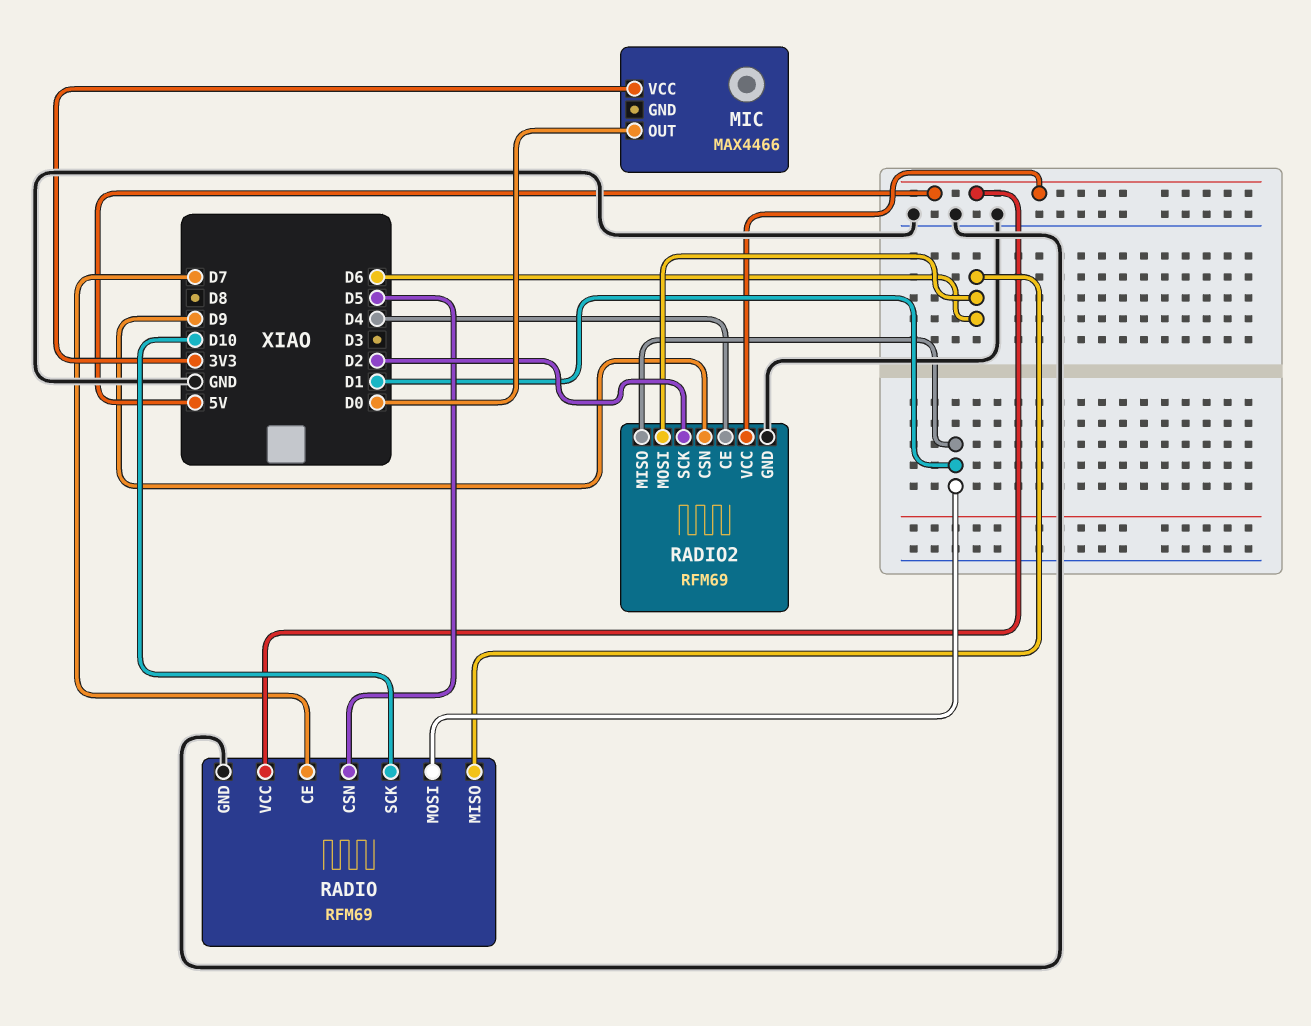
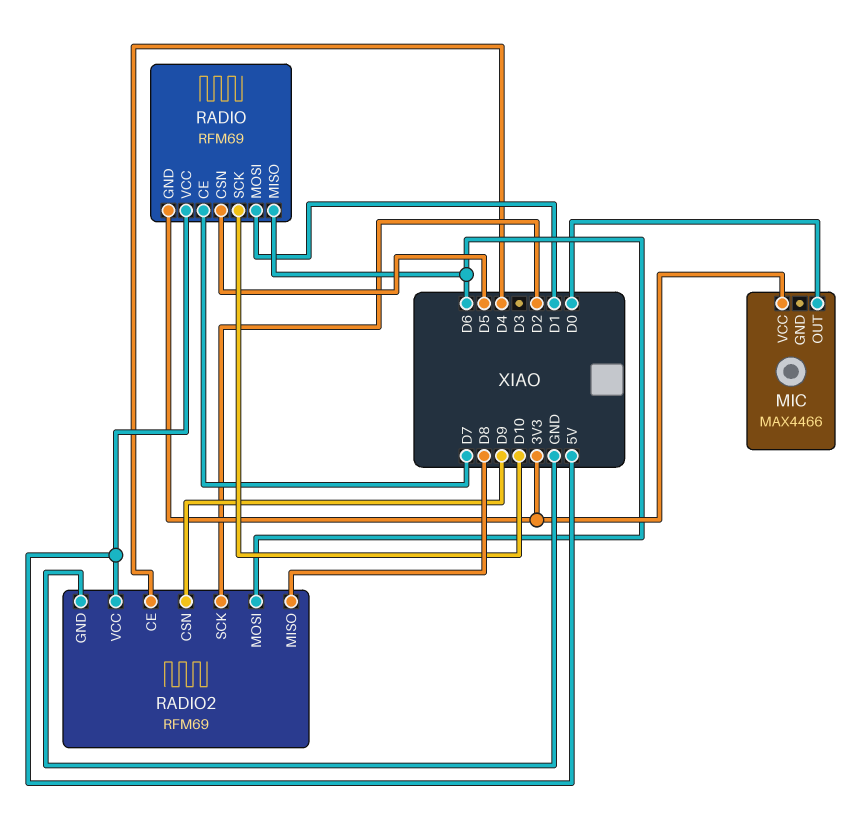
RADIO pin GND: GND -> 3V3
RADIO2 pin MISO: D1 -> D8

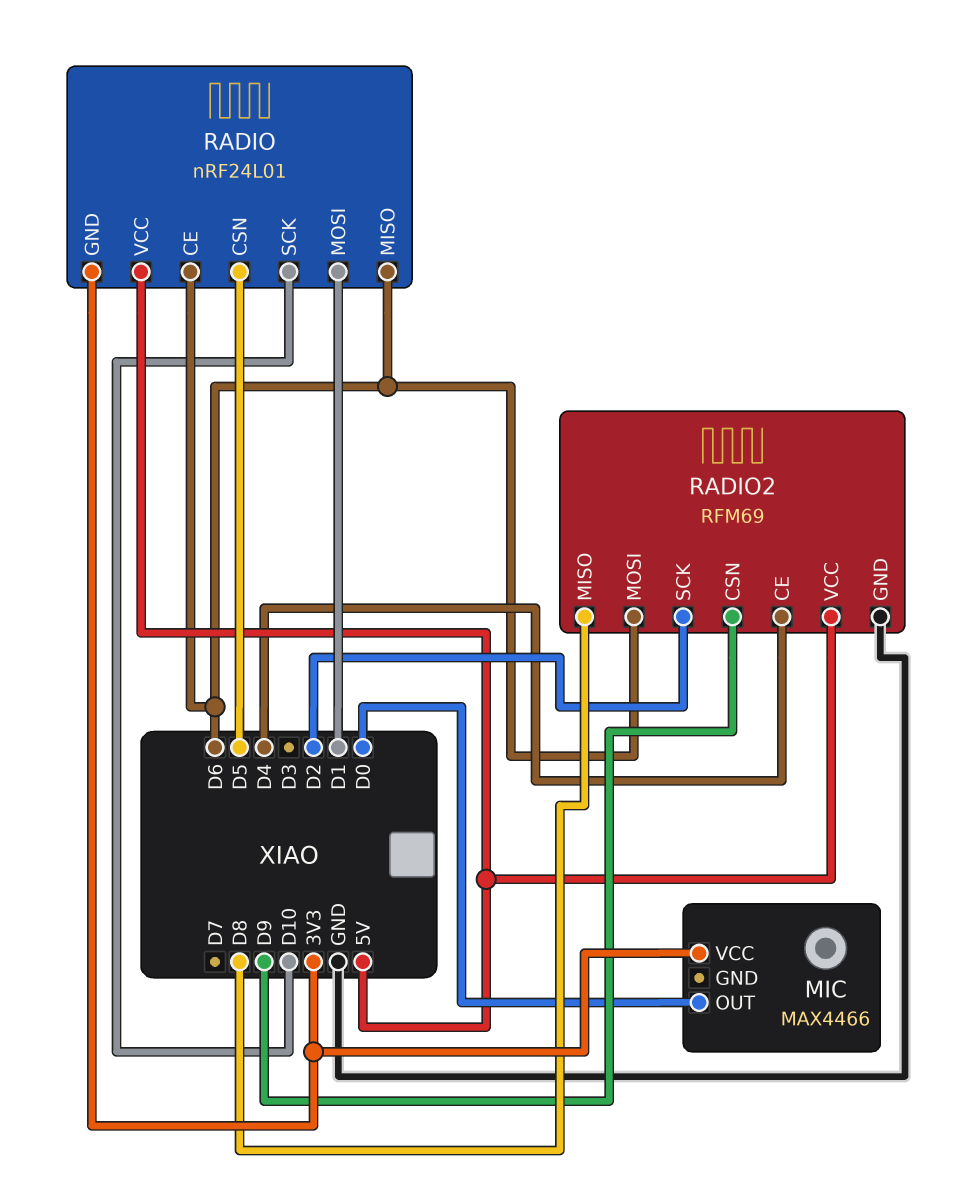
RADIO: RFM69 -> nRF24L01
RADIO pin CE: D7 -> D6

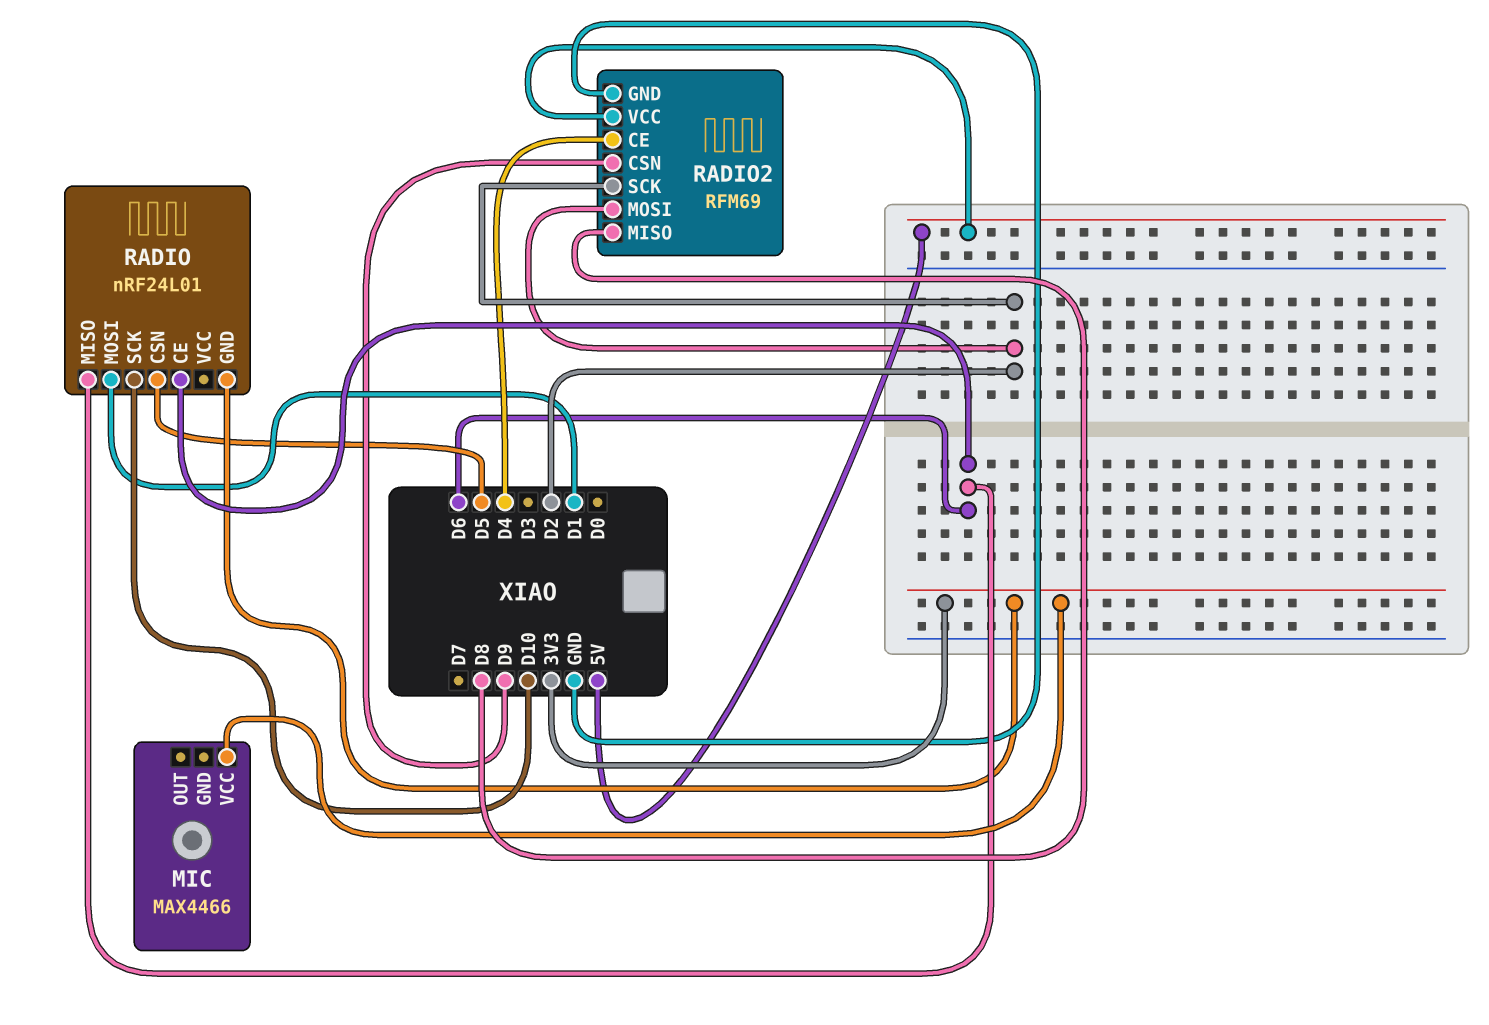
MIC pin OUT: D0 -> none
RADIO pin VCC: 5V -> none
RADIO2 pin MOSI: D6 -> D2

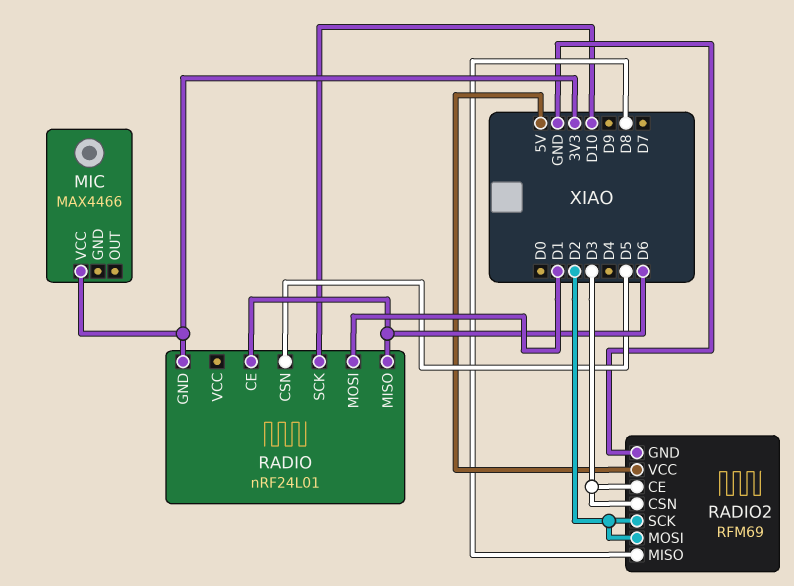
RADIO2 pin CE: D4 -> D3
RADIO2 pin CSN: D9 -> D3

